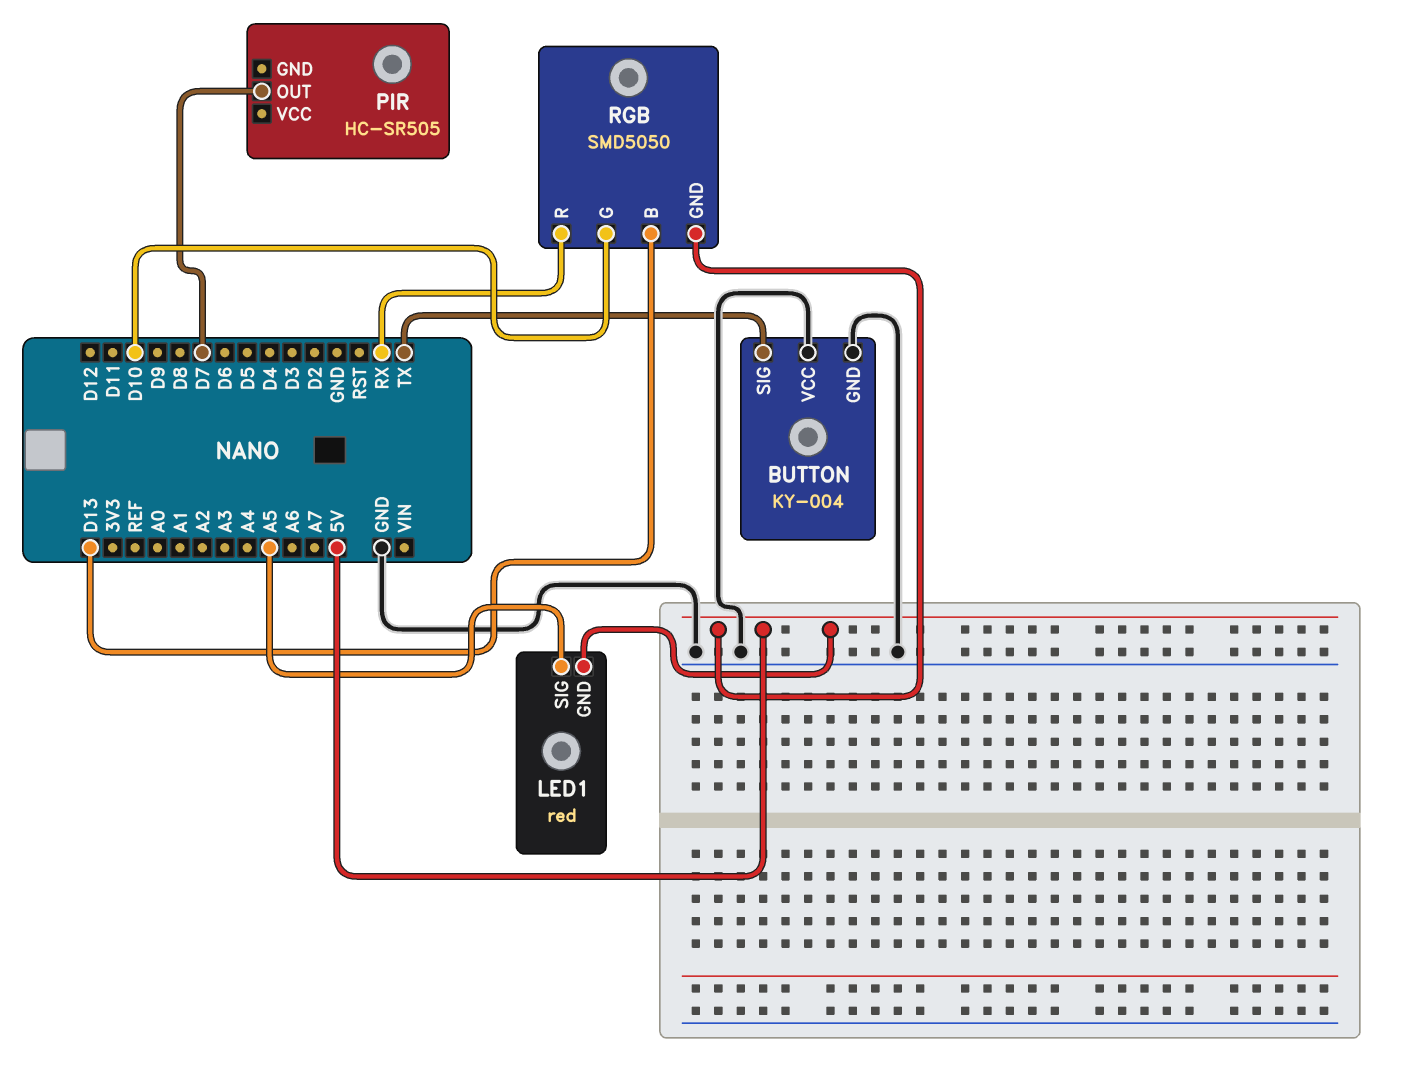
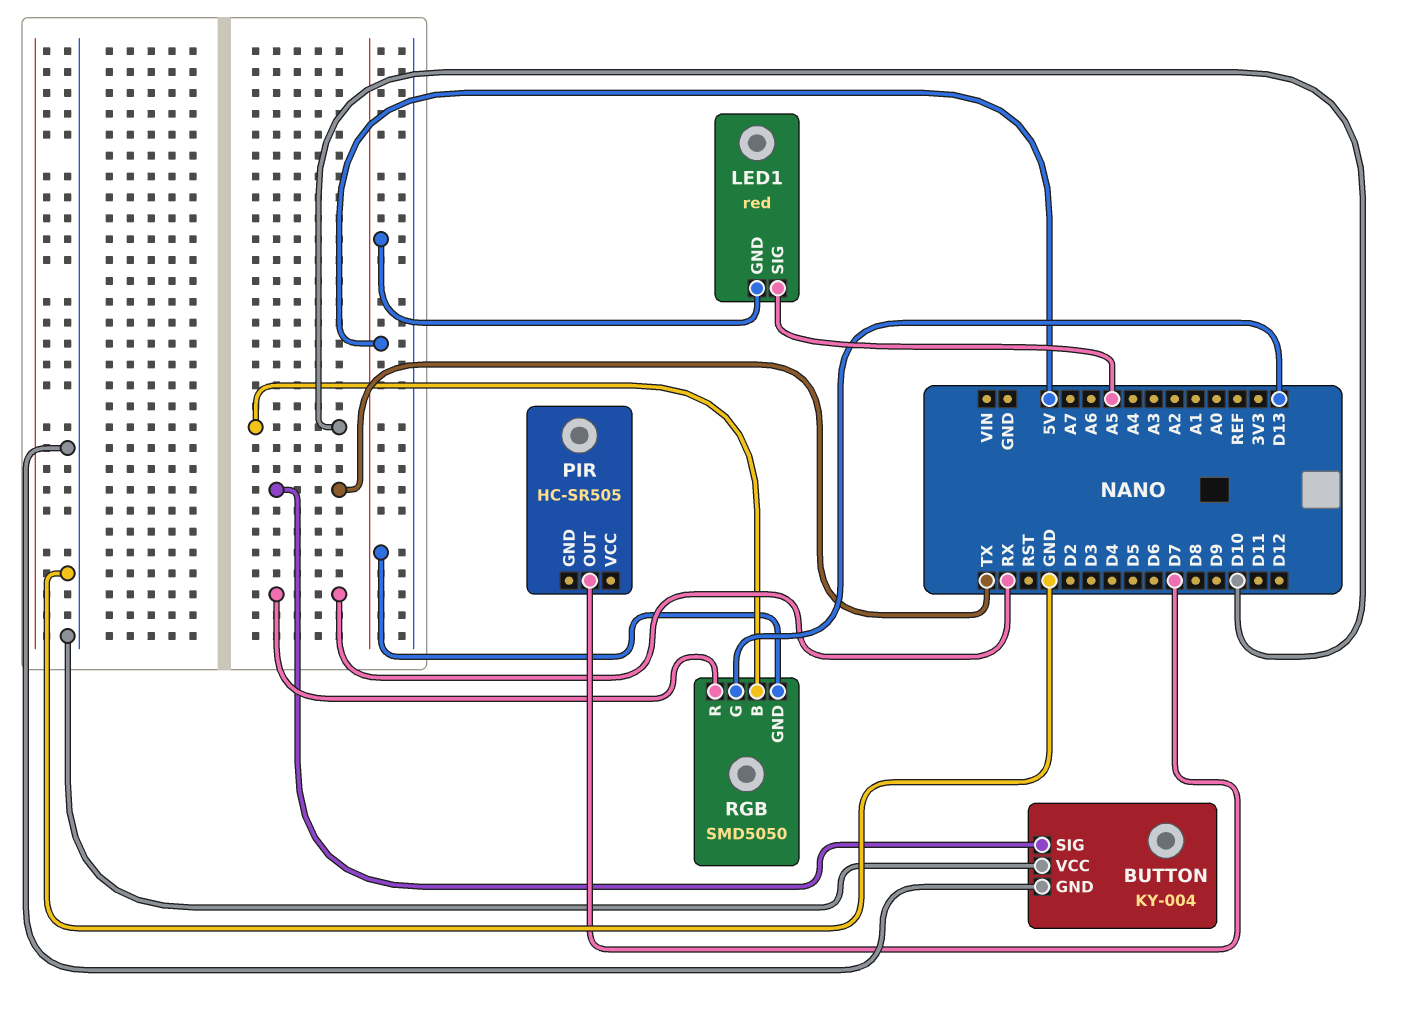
RGB pin B: D13 -> D10
RGB pin G: D10 -> D13

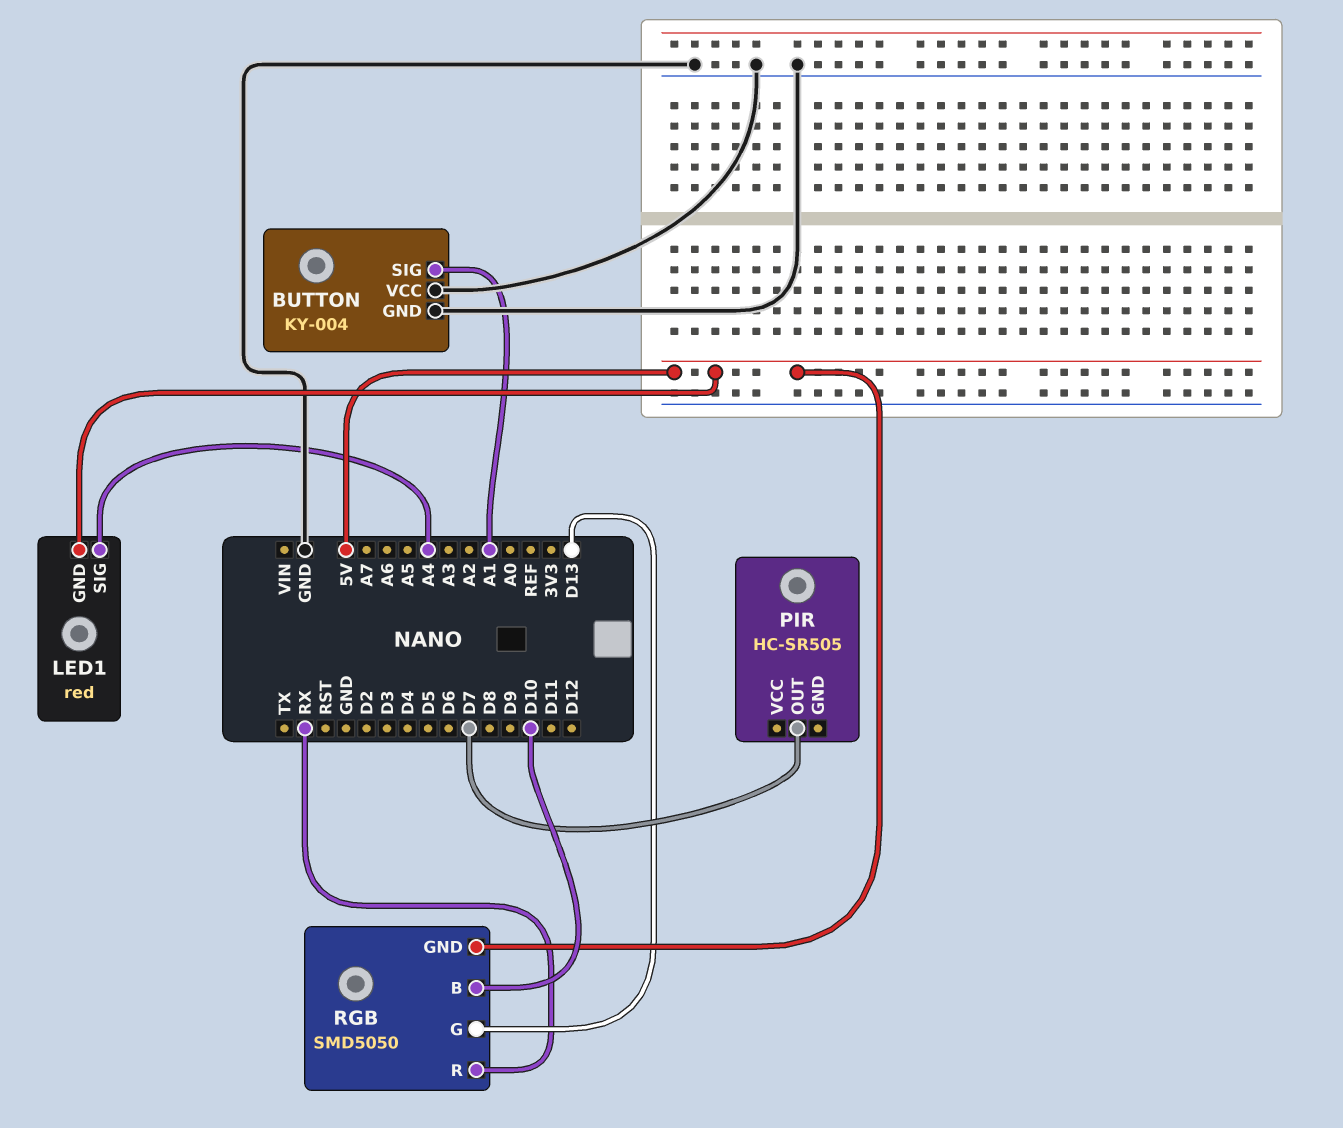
BUTTON pin SIG: TX -> A1
LED1 pin SIG: A5 -> A4

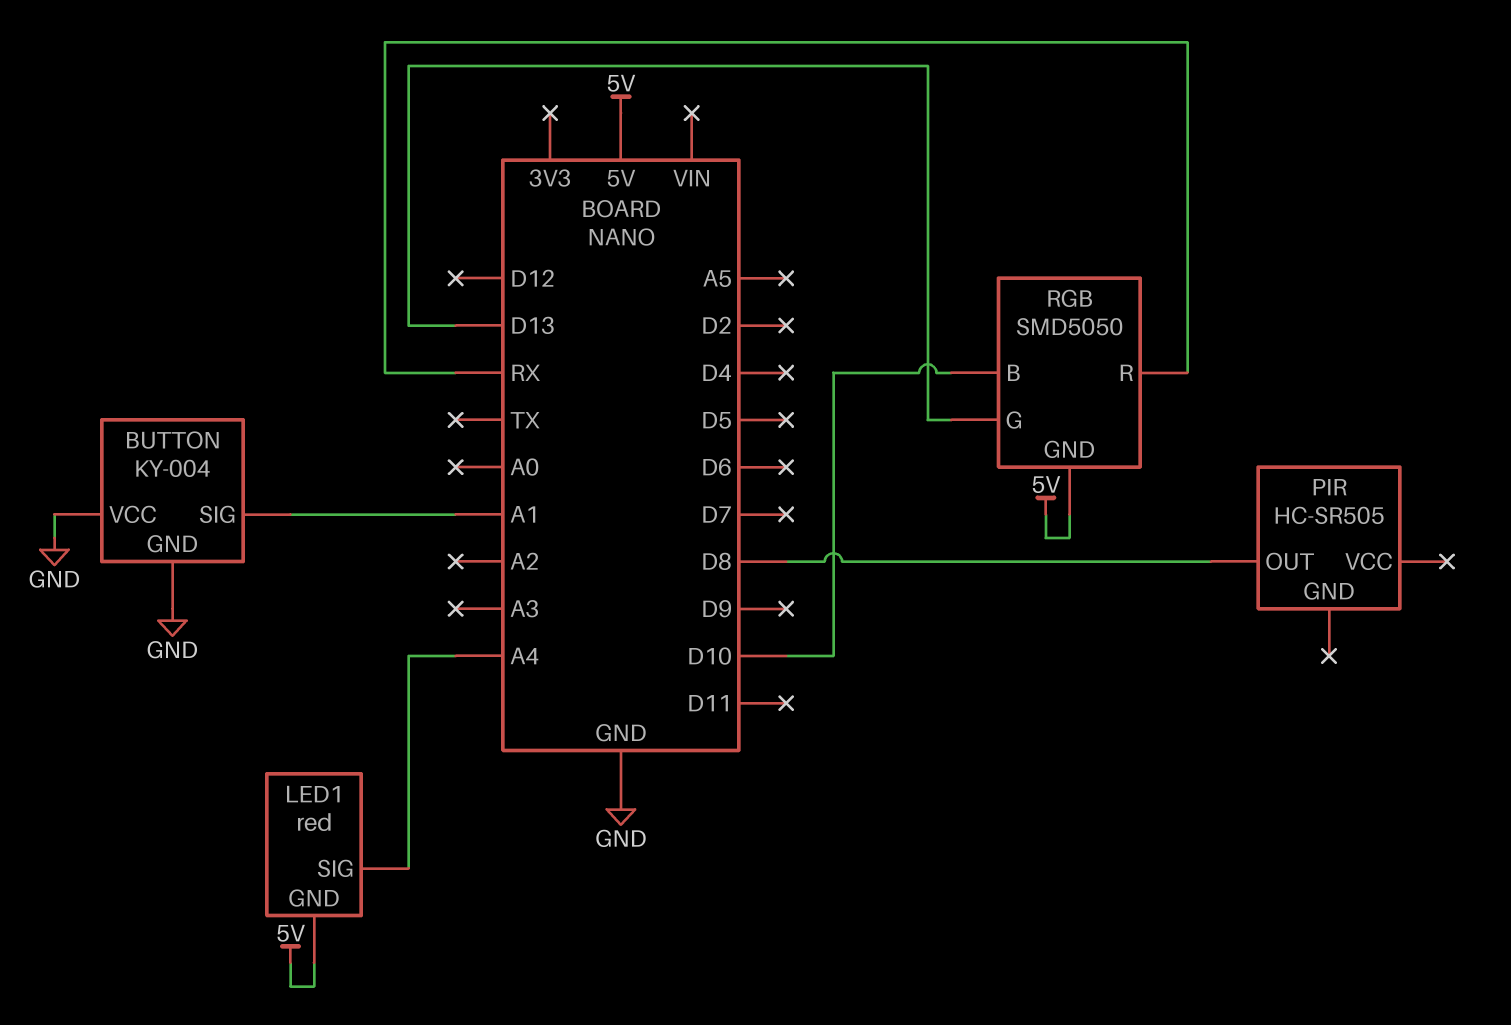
PIR pin OUT: D7 -> D8

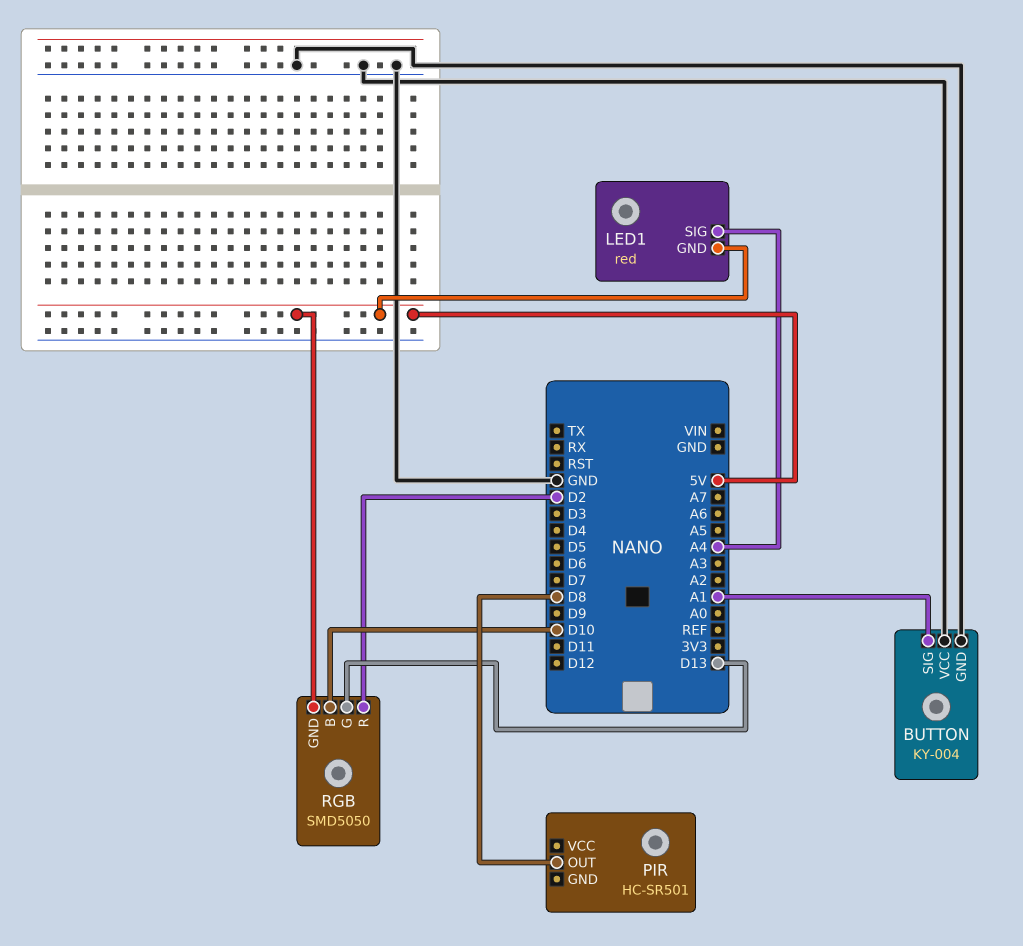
PIR: HC-SR505 -> HC-SR501
RGB pin R: RX -> D2

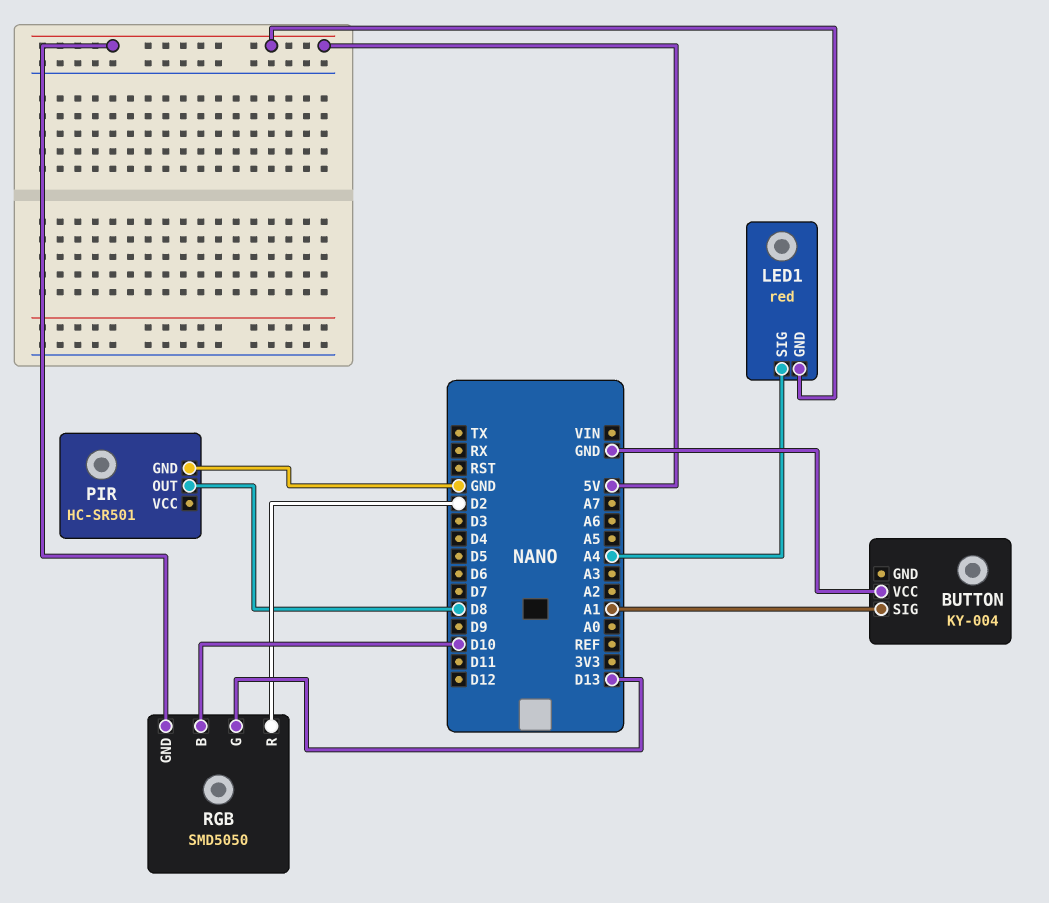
BUTTON pin GND: GND -> none
PIR pin GND: none -> GND

